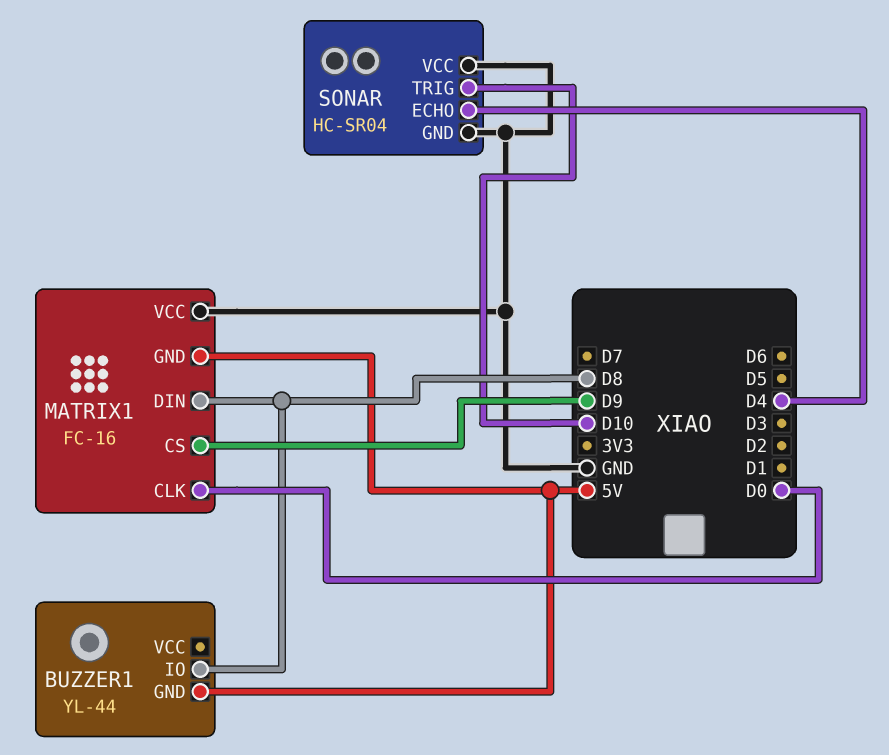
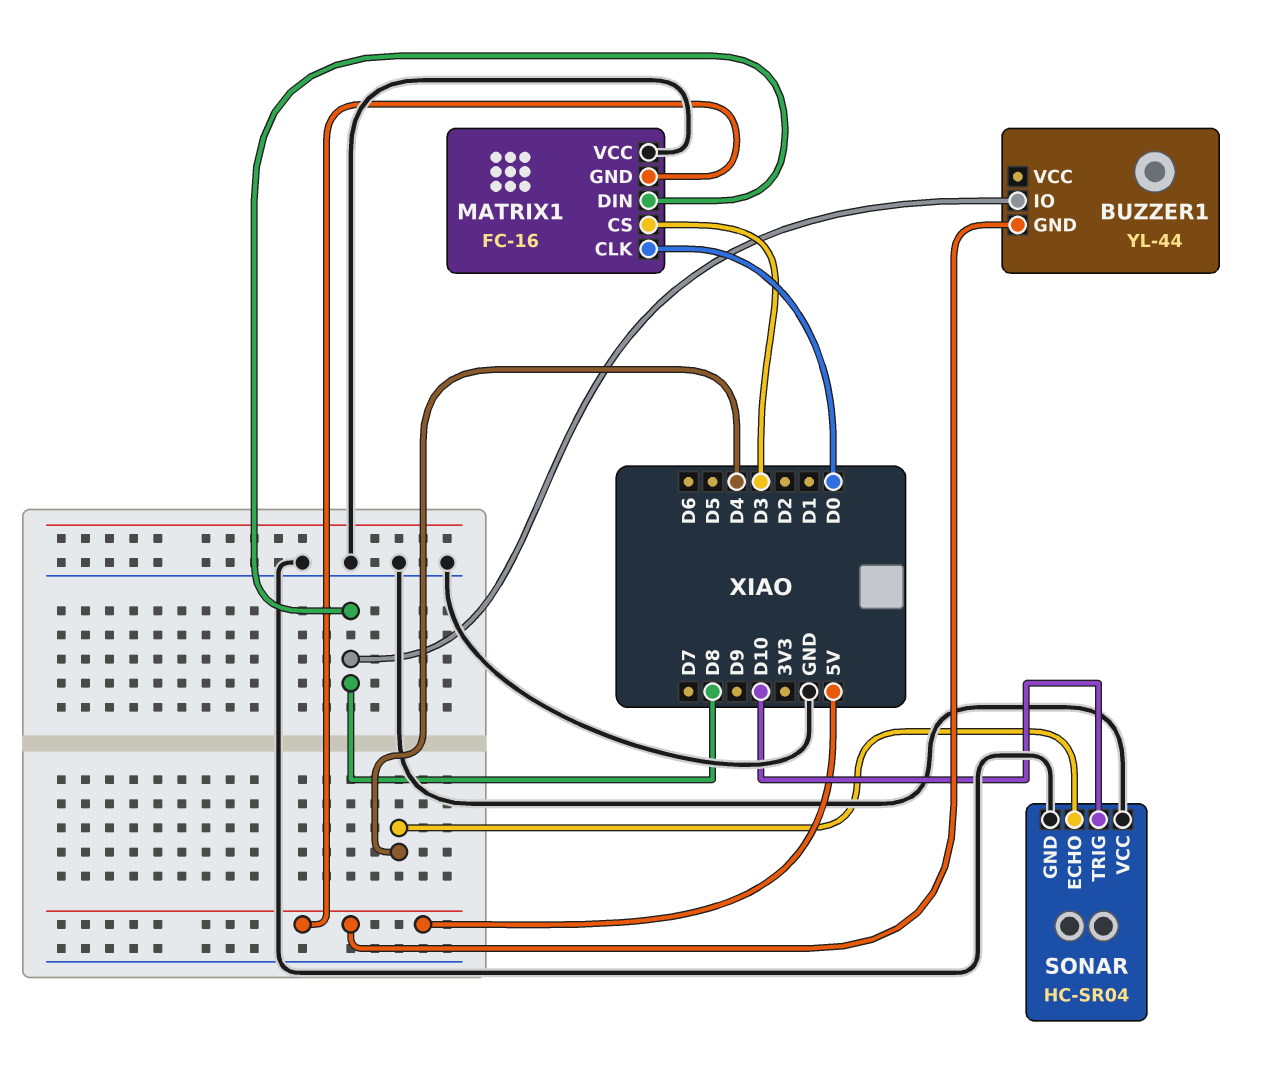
MATRIX1 pin CS: D9 -> D3

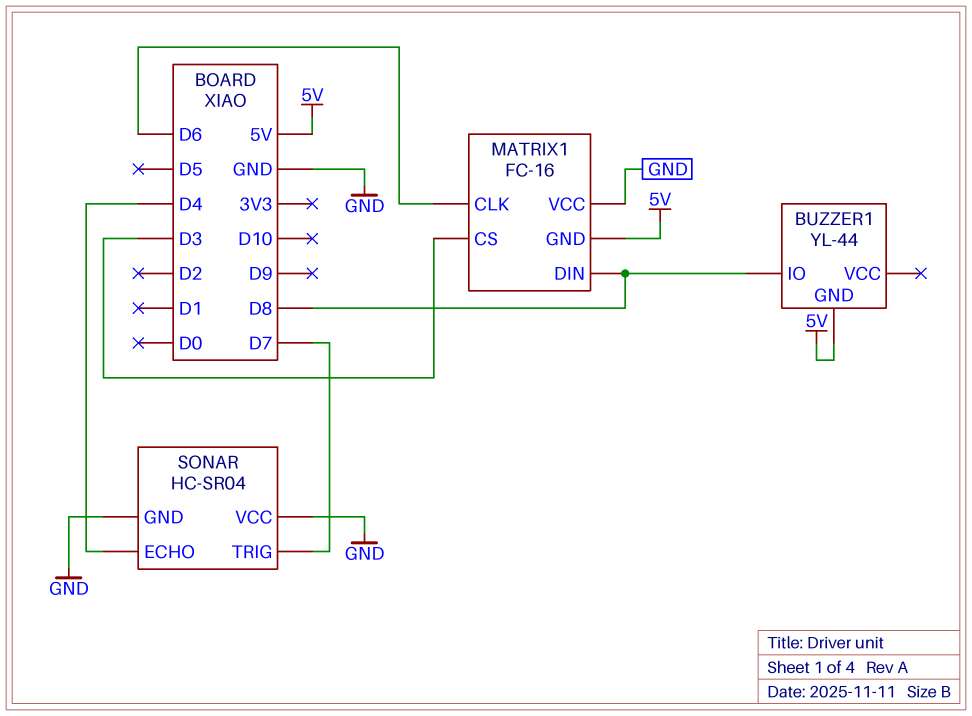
MATRIX1 pin CLK: D0 -> D6
SONAR pin TRIG: D10 -> D7

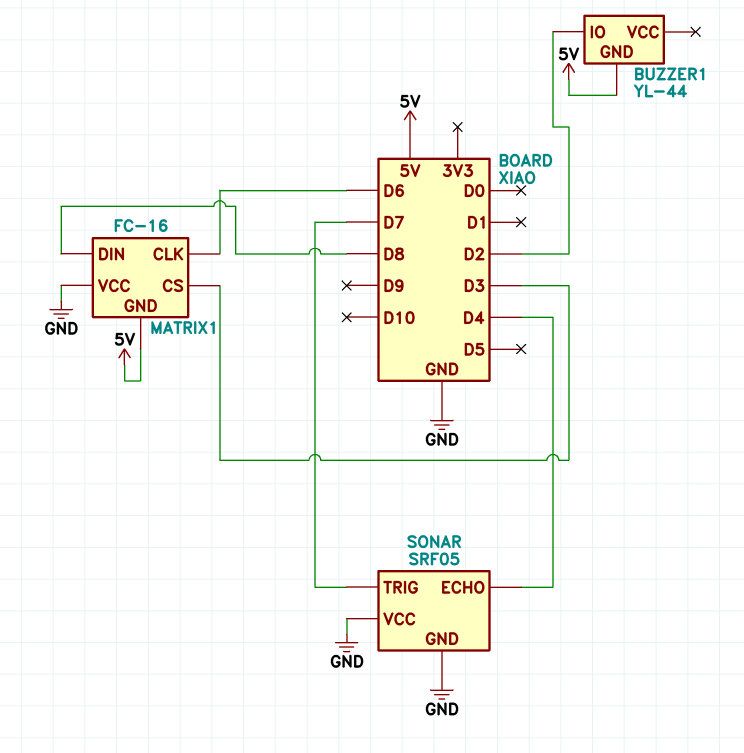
BUZZER1 pin IO: D8 -> D2
SONAR: HC-SR04 -> SRF05

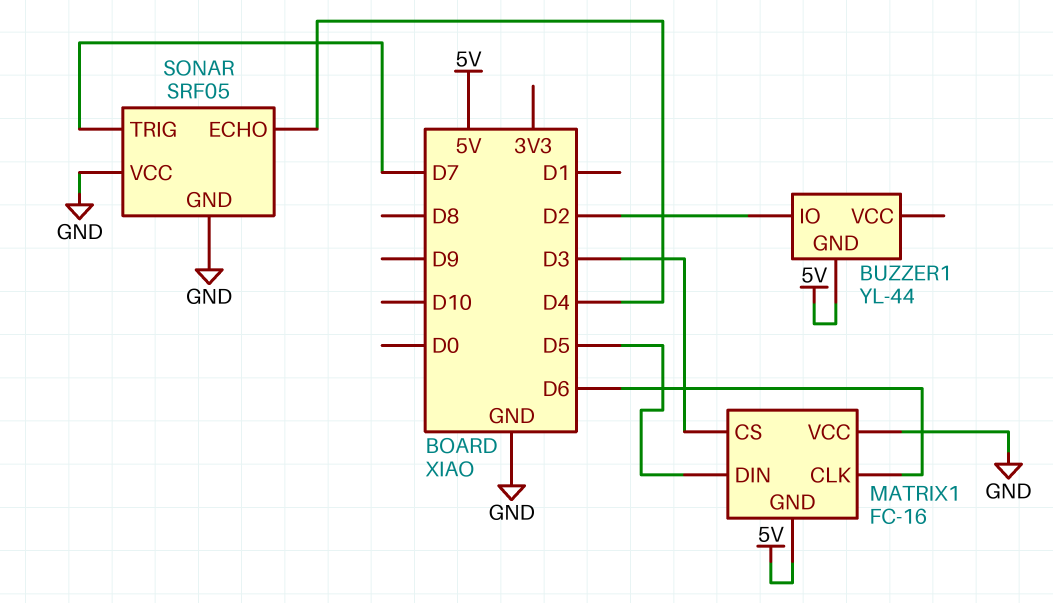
MATRIX1 pin DIN: D8 -> D5

